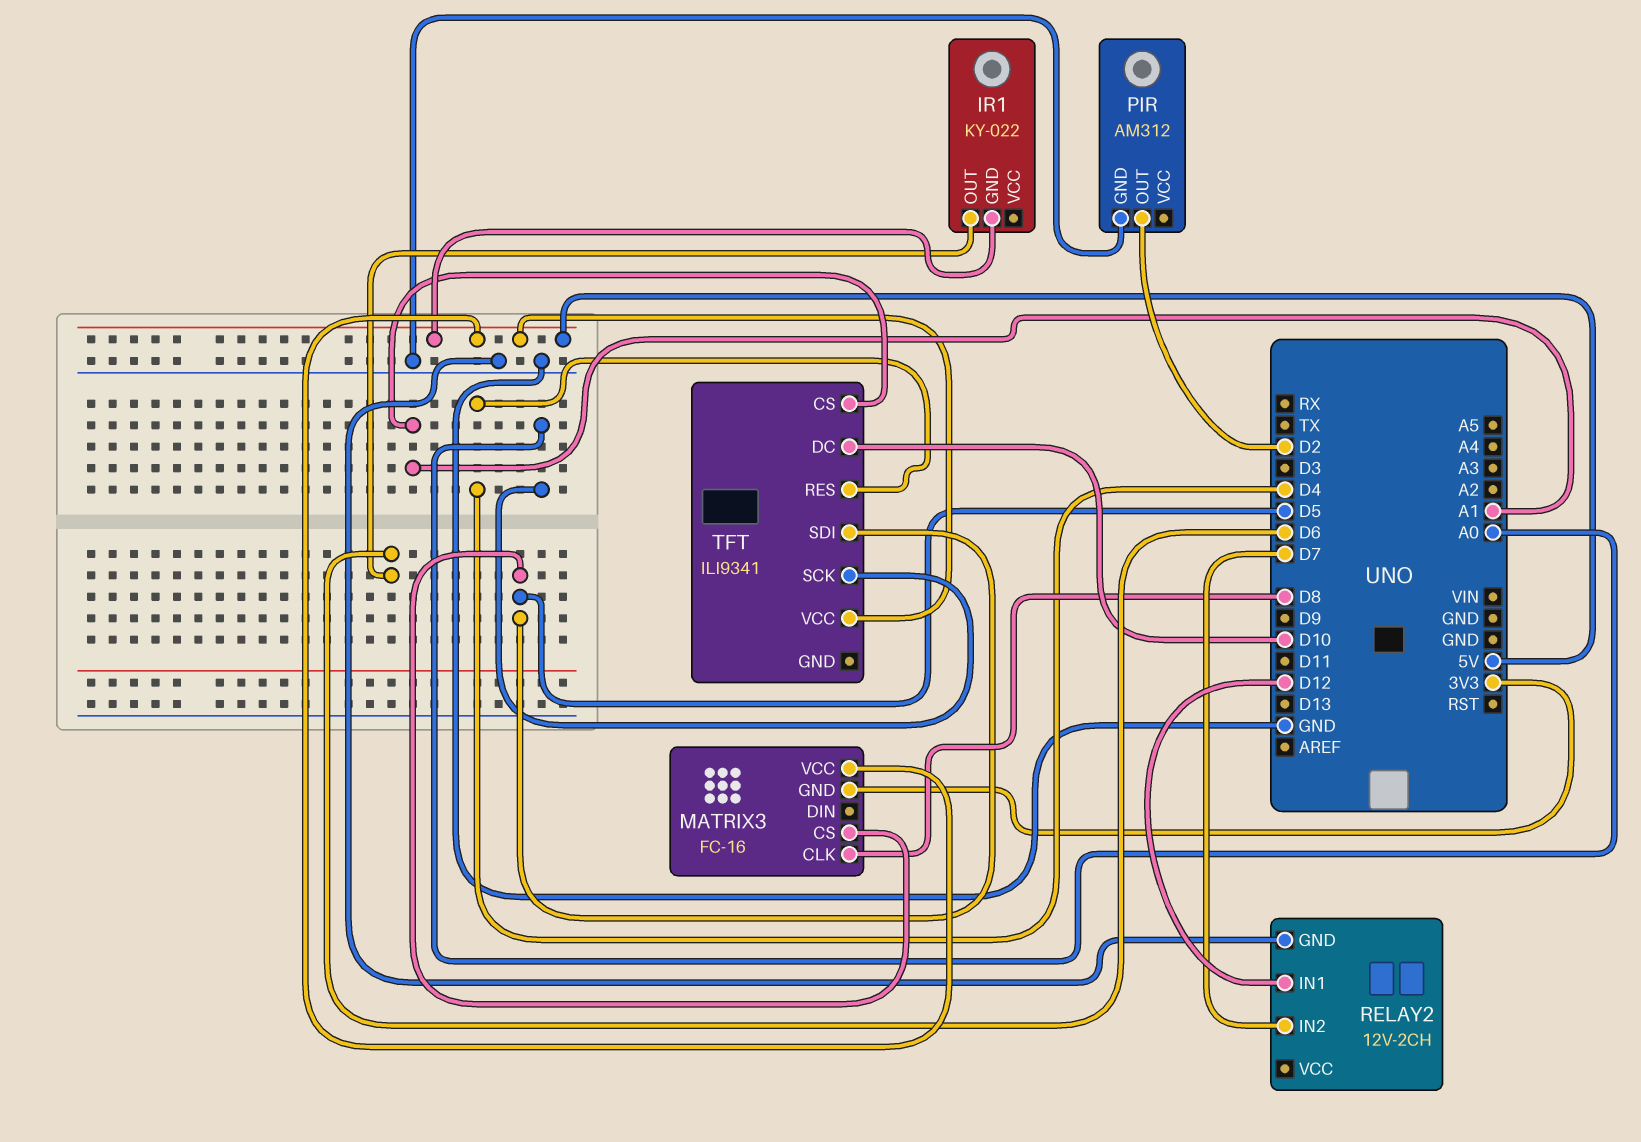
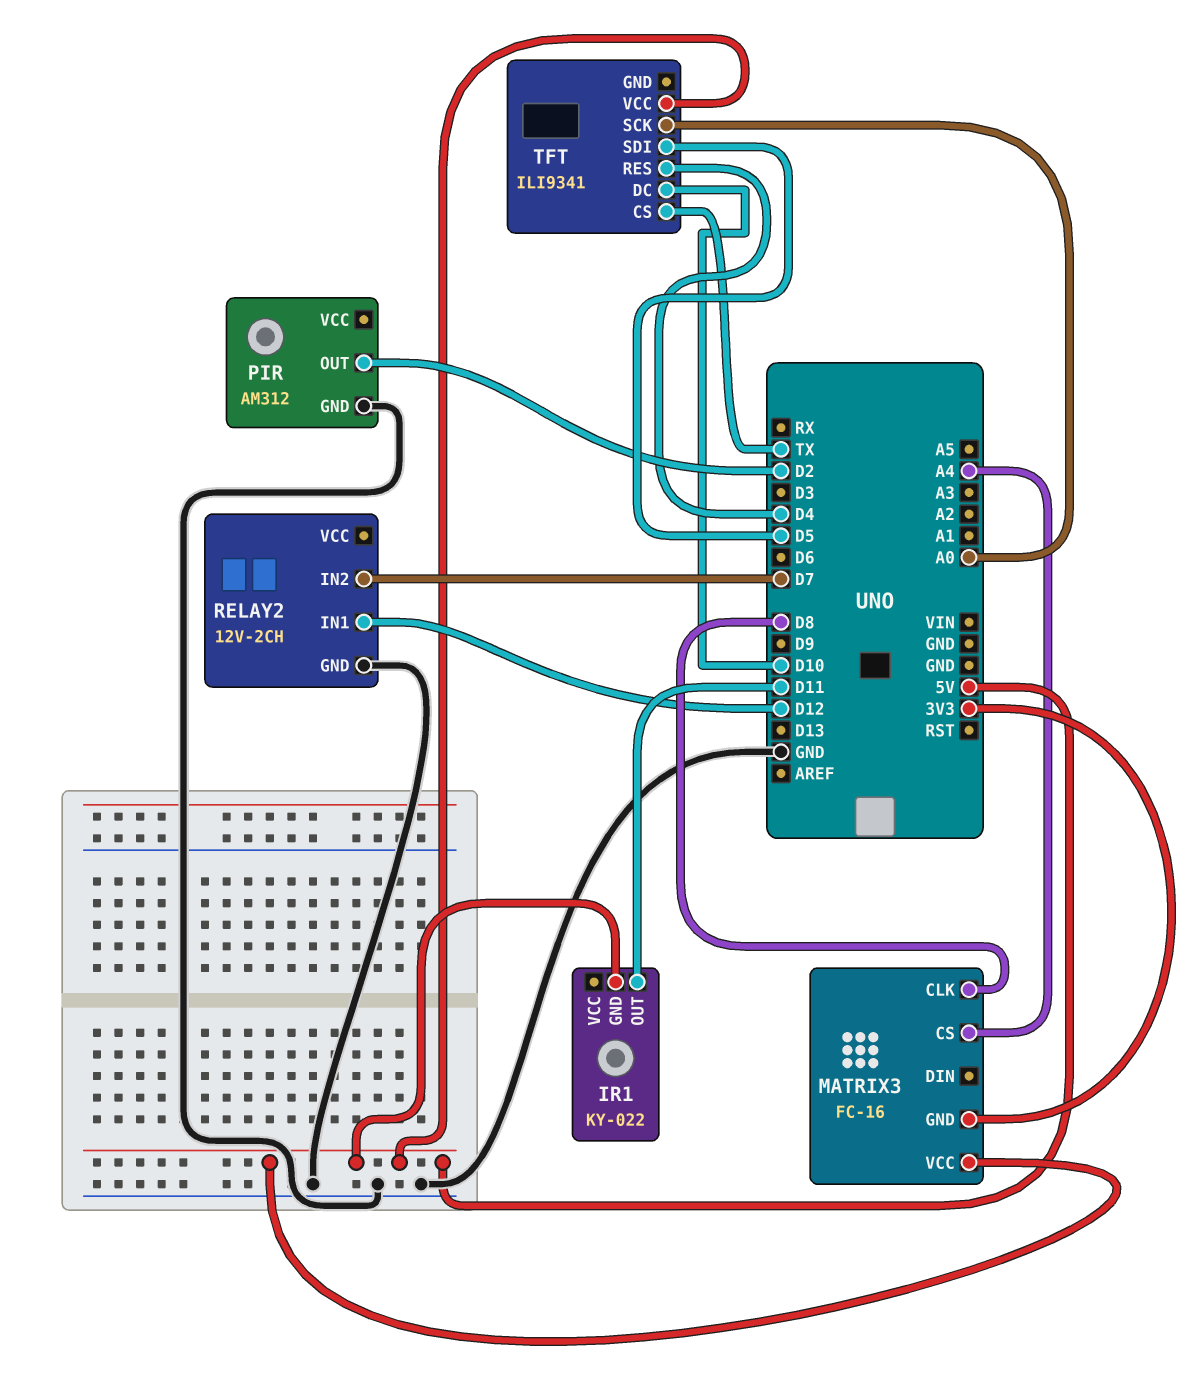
IR1 pin OUT: D6 -> D11
MATRIX3 pin CS: D5 -> A4
TFT pin CS: A1 -> TX

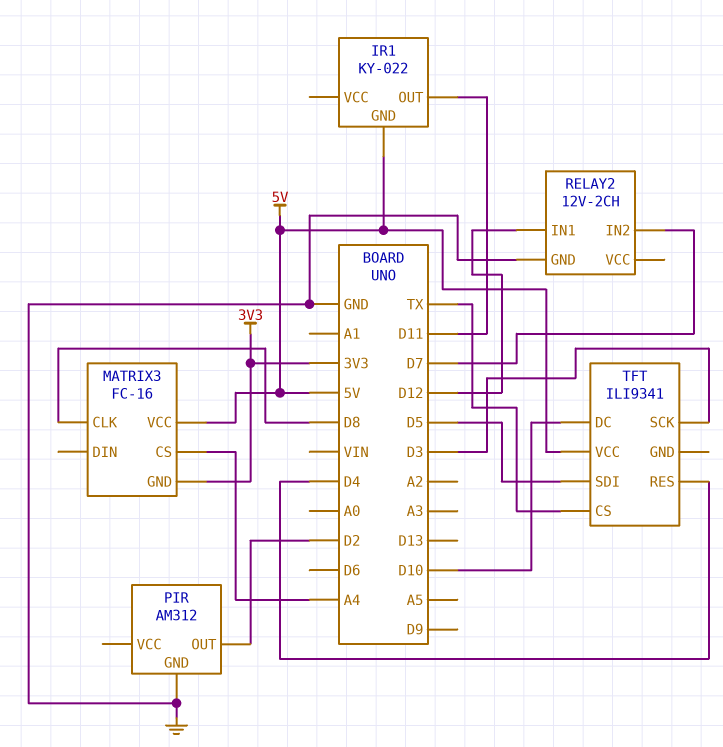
TFT pin SCK: A0 -> D3

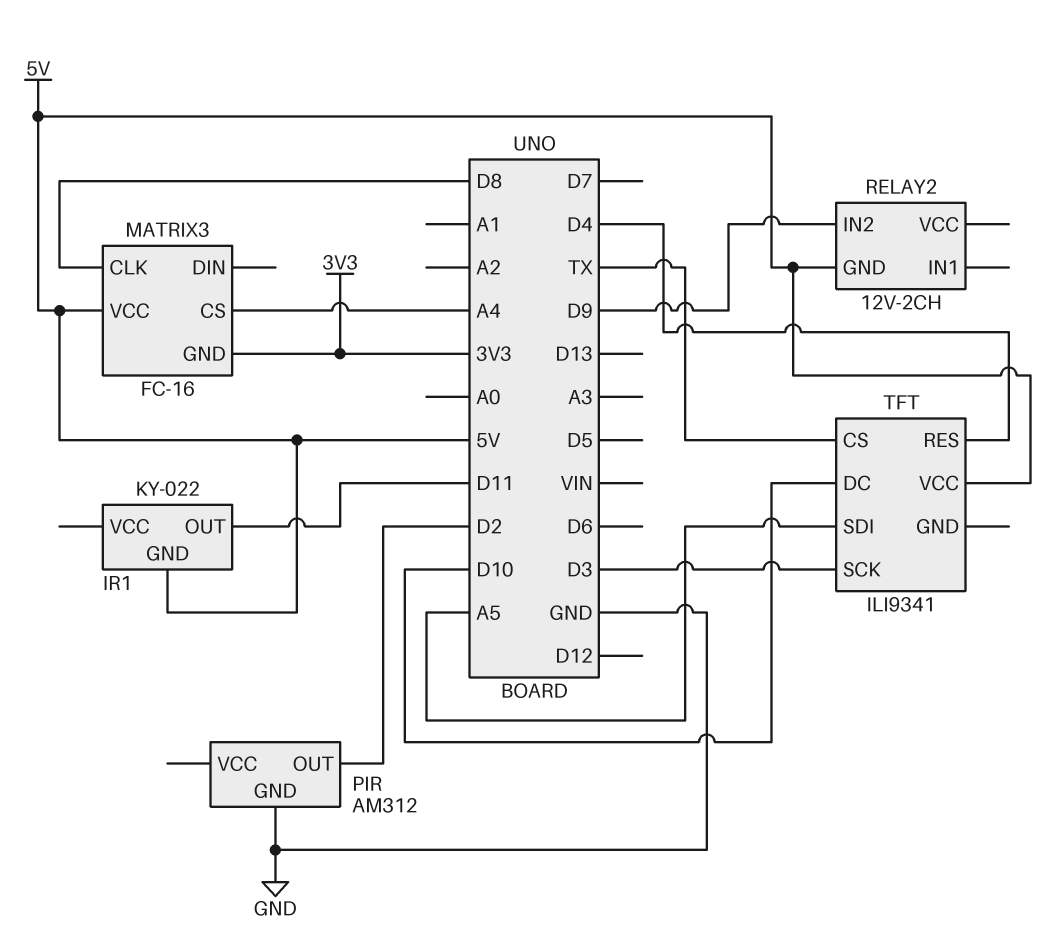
RELAY2 pin GND: GND -> 5V
RELAY2 pin IN1: D12 -> none
RELAY2 pin IN2: D7 -> D9
TFT pin SDI: D5 -> A5

